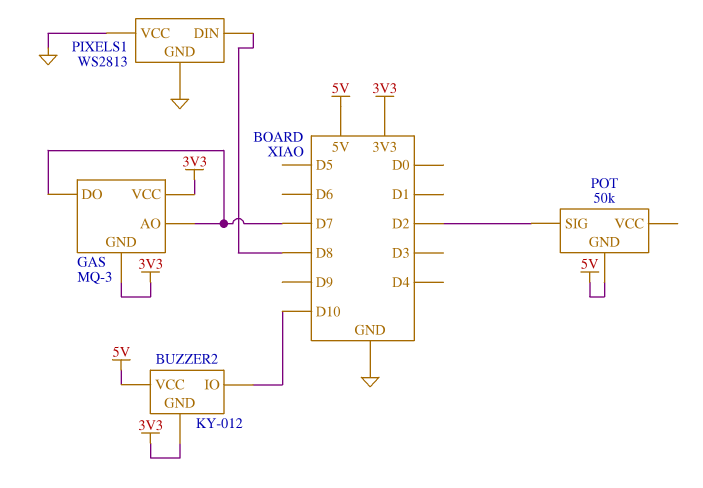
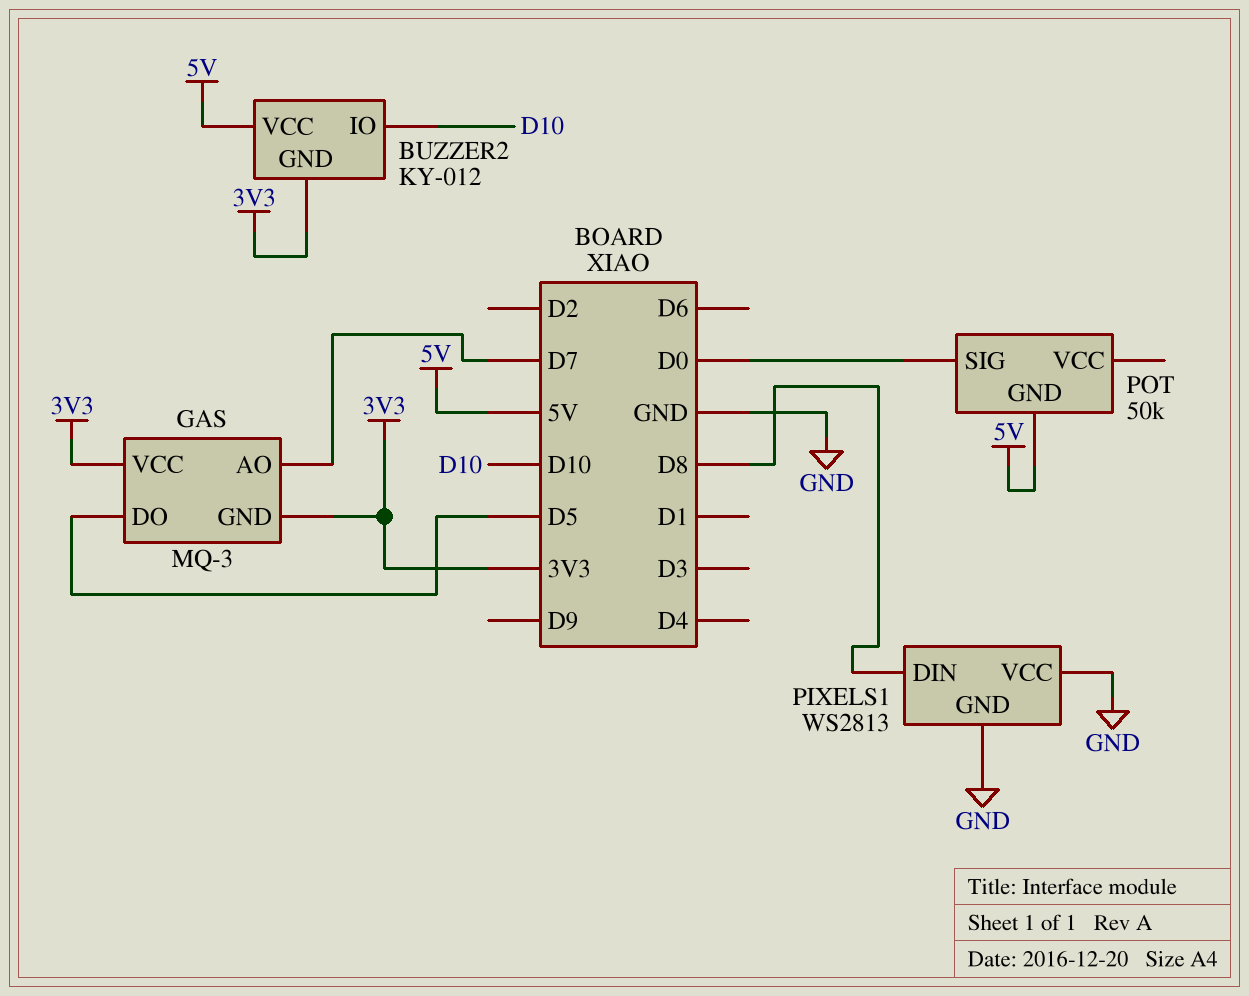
GAS pin DO: D7 -> D5
POT pin SIG: D2 -> D0

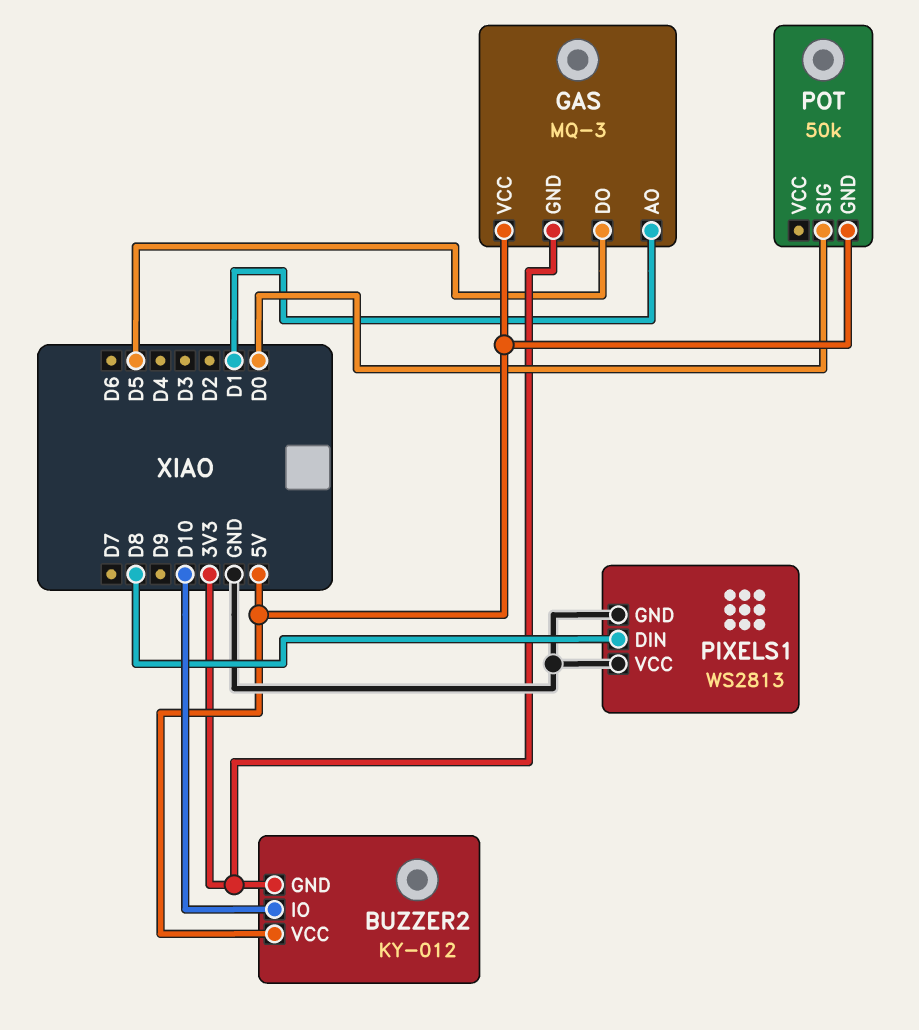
GAS pin AO: D7 -> D1
GAS pin VCC: 3V3 -> 5V

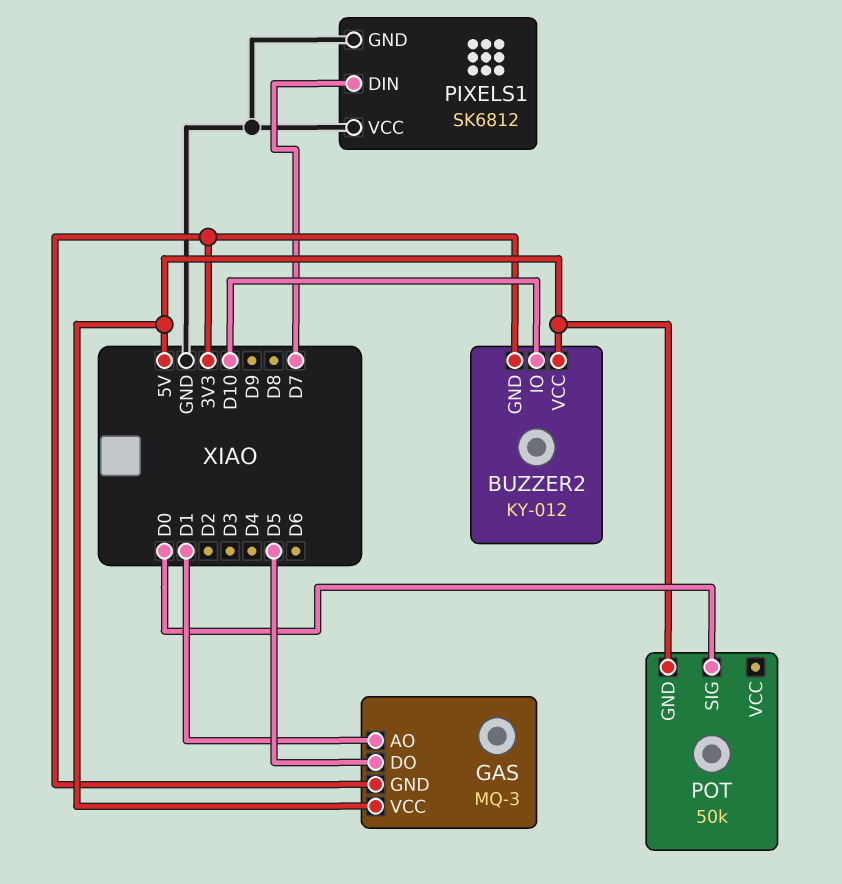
PIXELS1: WS2813 -> SK6812
PIXELS1 pin DIN: D8 -> D7

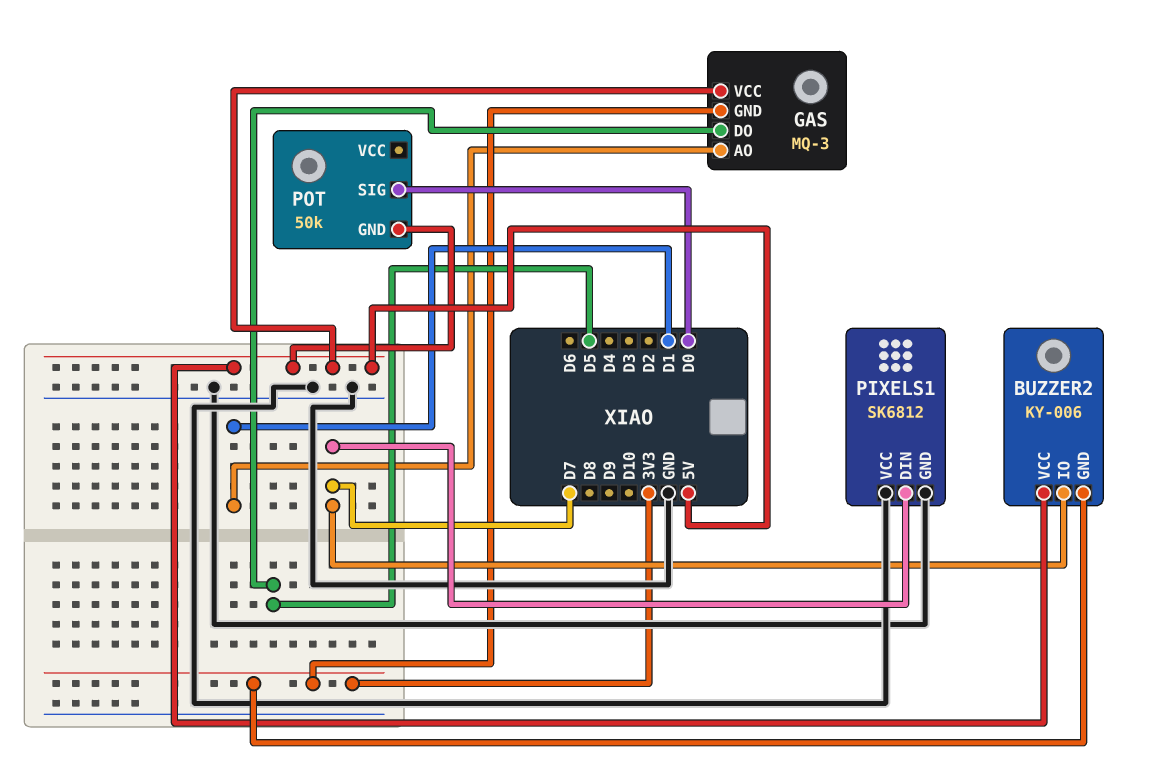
BUZZER2: KY-012 -> KY-006
BUZZER2 pin IO: D10 -> D7

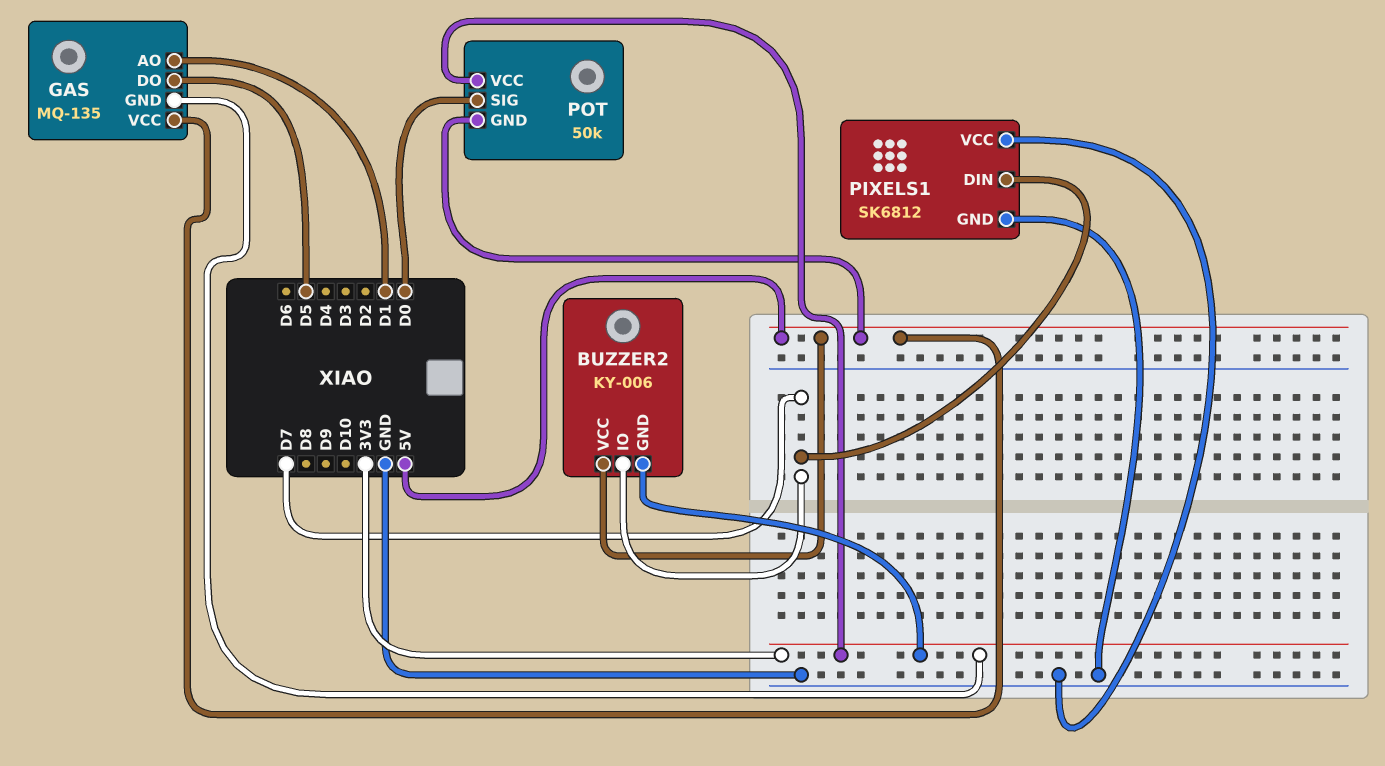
GAS: MQ-3 -> MQ-135
POT pin VCC: none -> 3V3

